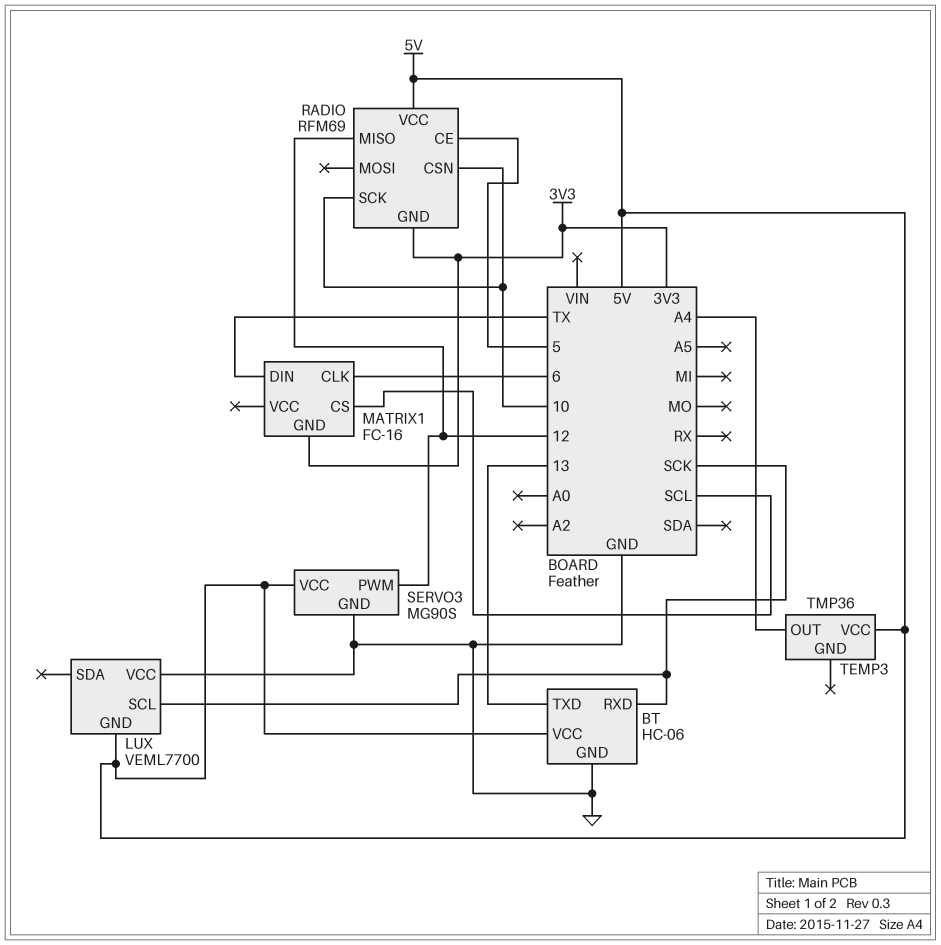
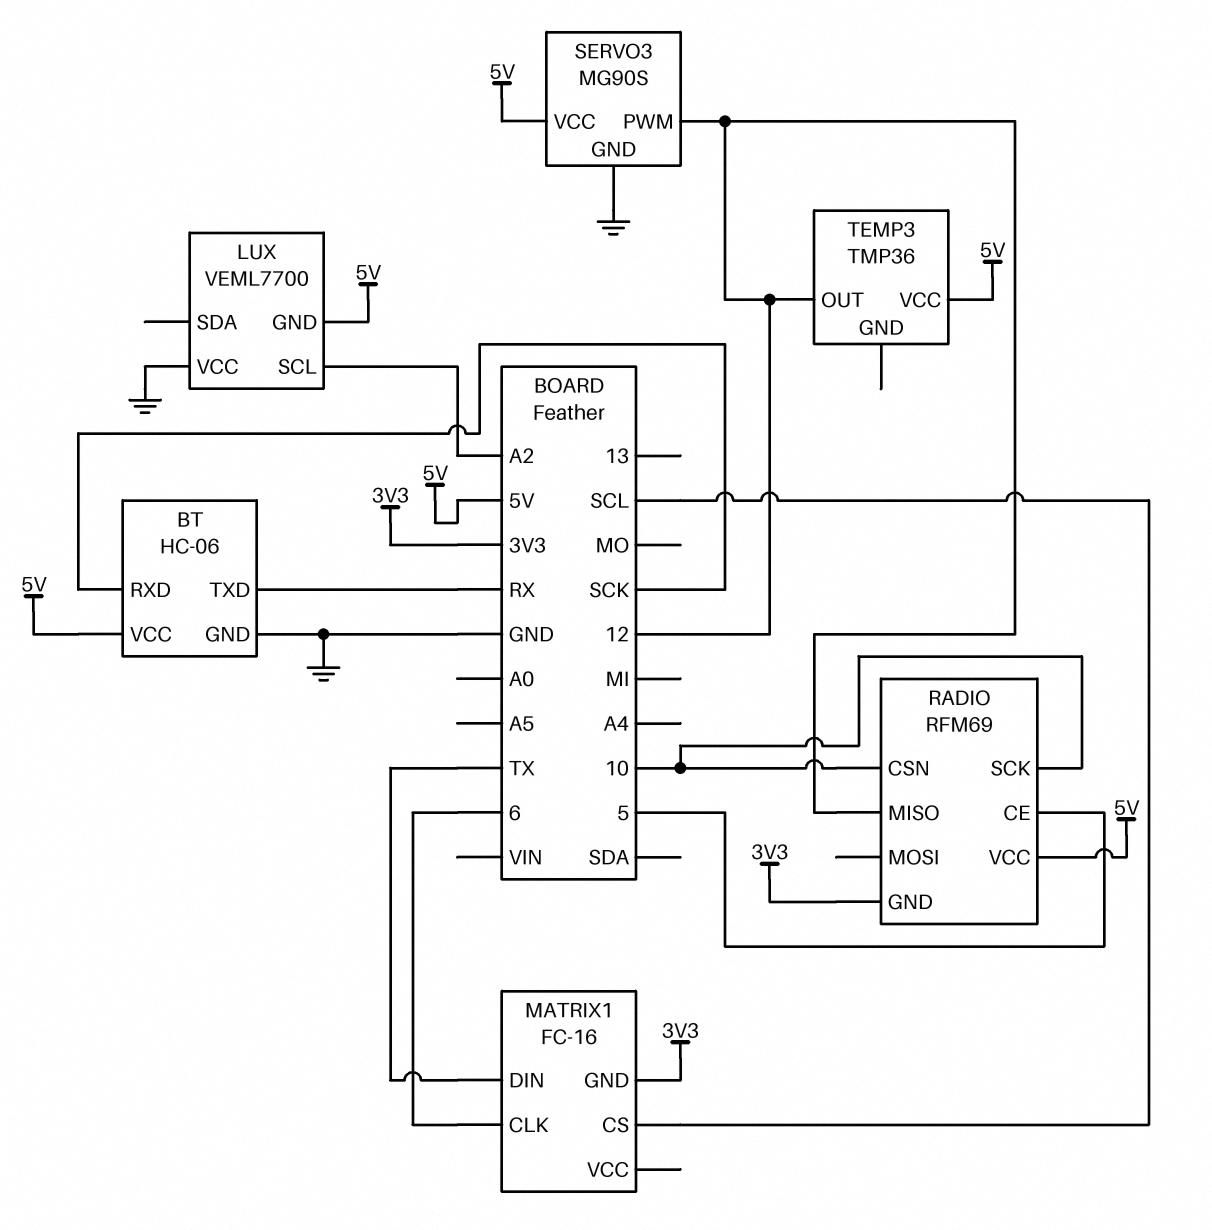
BT pin TXD: 13 -> RX
LUX pin SCL: SCK -> A2
TEMP3 pin OUT: A4 -> 12

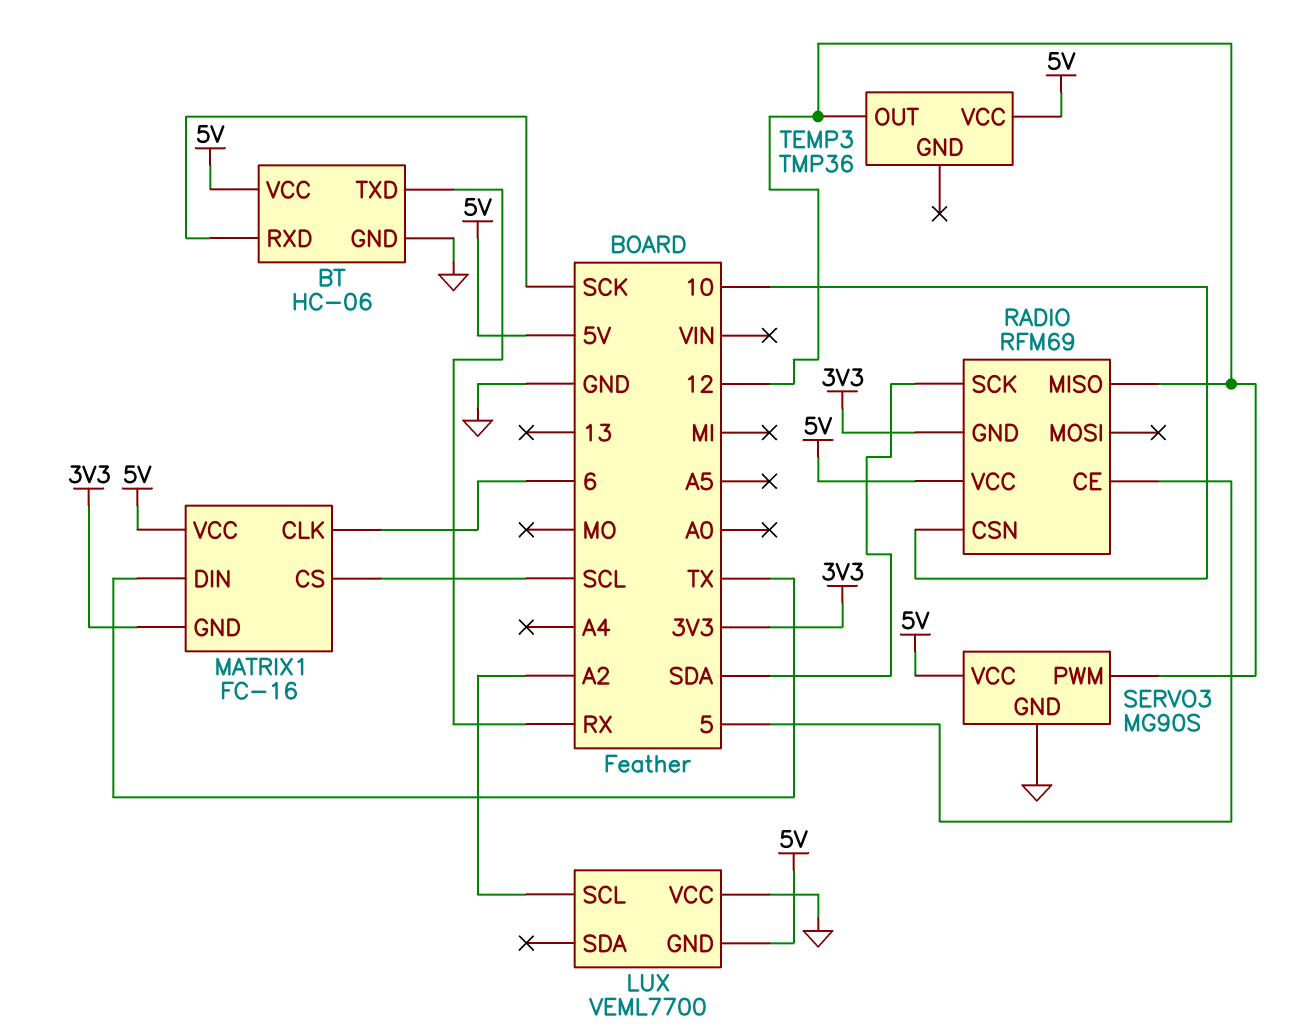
MATRIX1 pin VCC: none -> 5V
RADIO pin SCK: 10 -> SDA

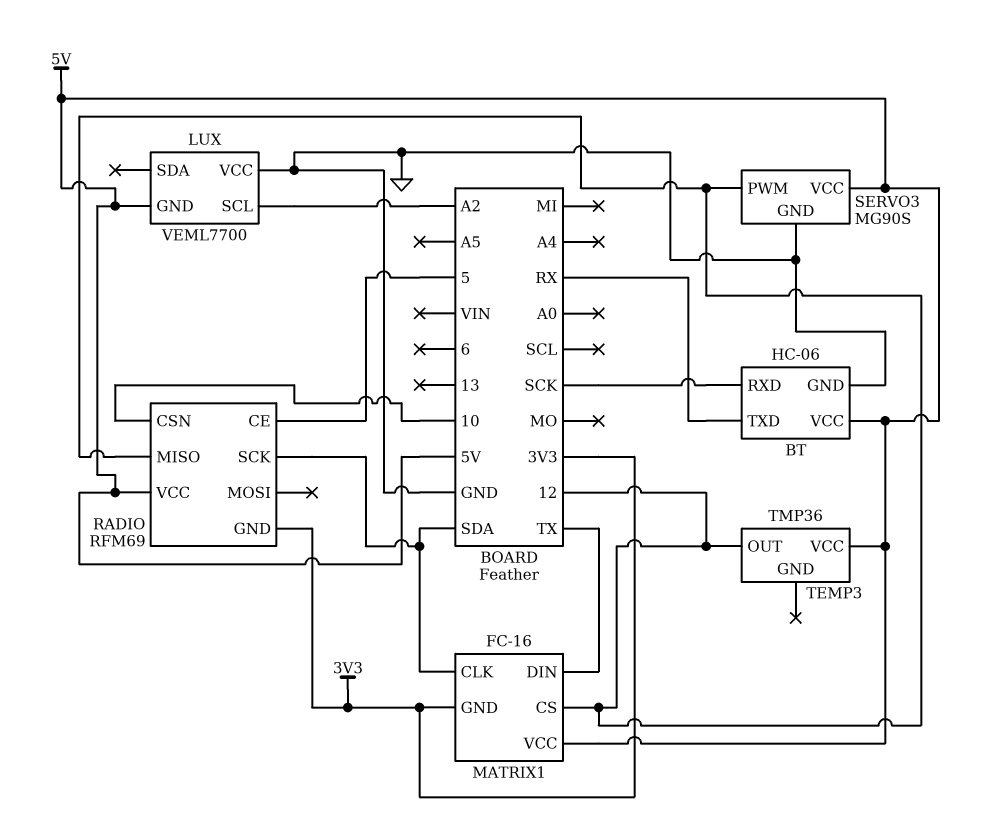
MATRIX1 pin CLK: 6 -> SDA
MATRIX1 pin CS: SCL -> 12

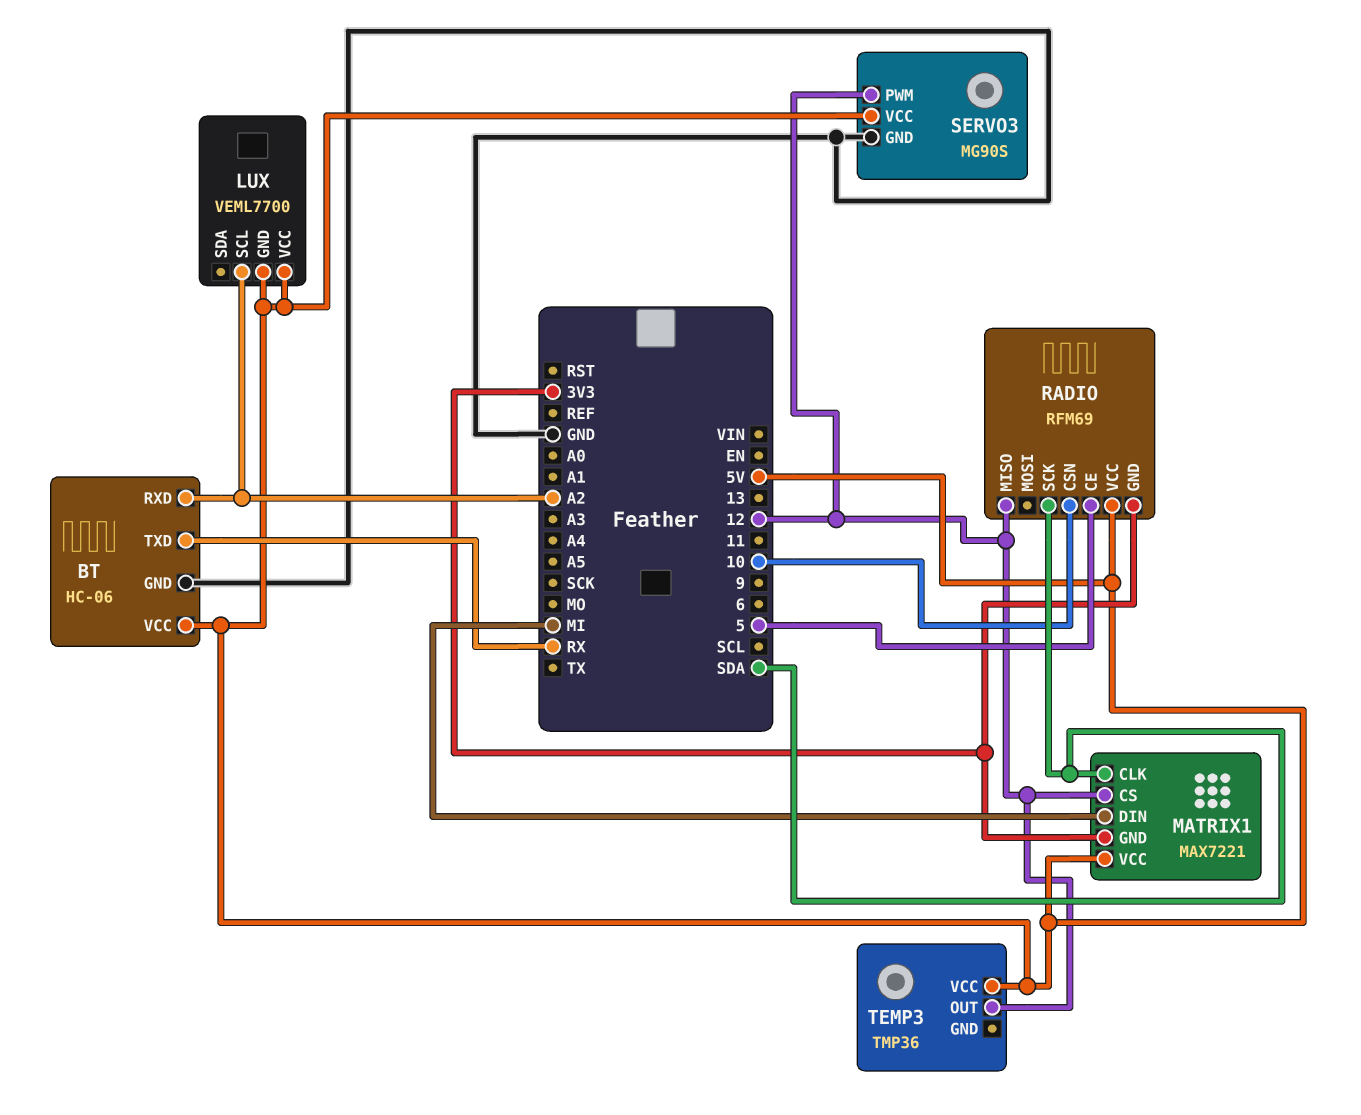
BT pin RXD: SCK -> A2
LUX pin VCC: GND -> 5V
MATRIX1: FC-16 -> MAX7221
MATRIX1 pin DIN: TX -> MI

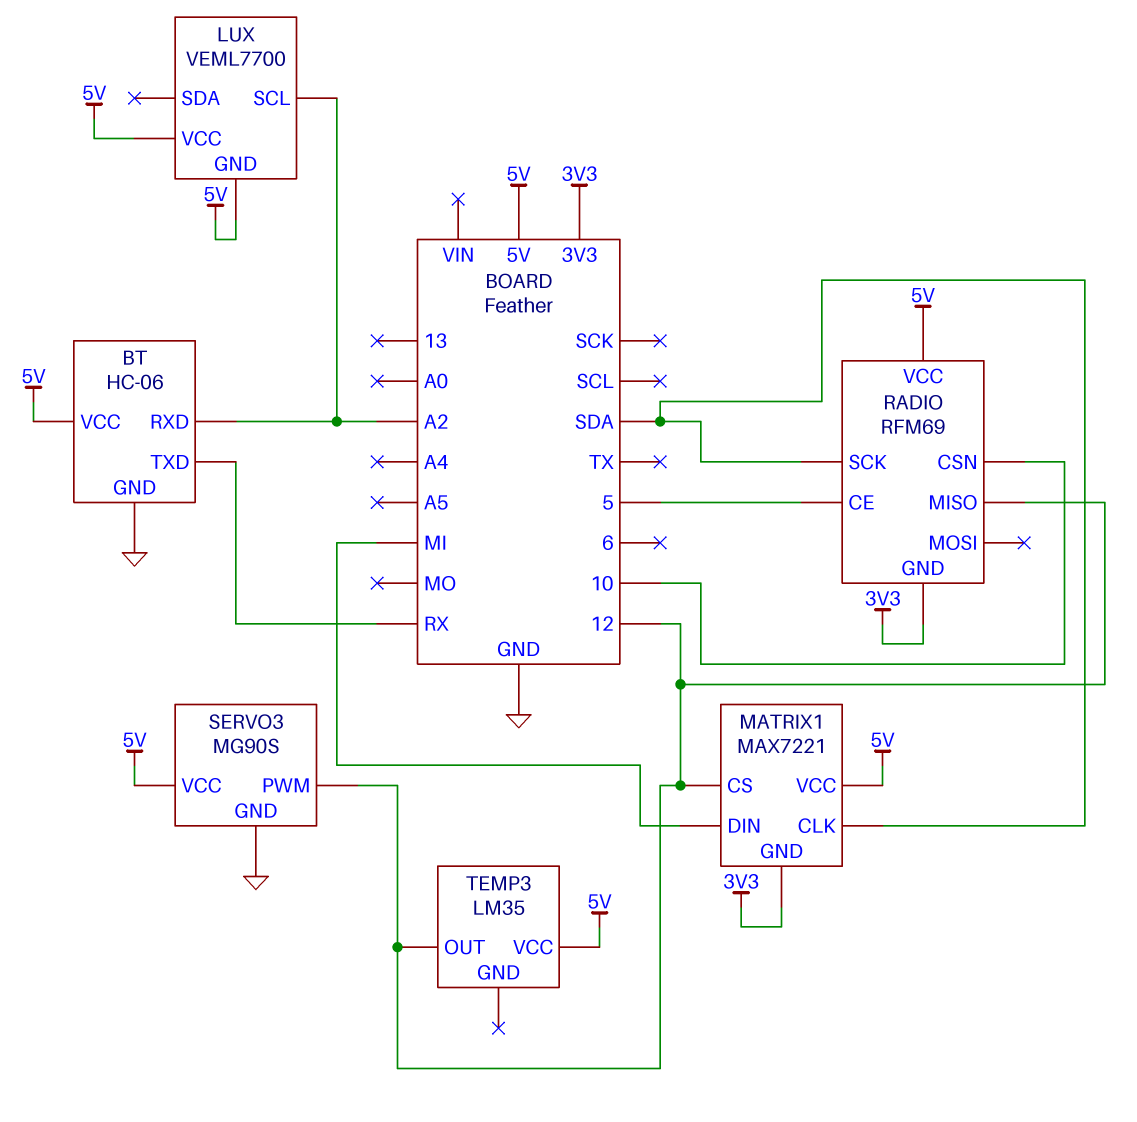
TEMP3: TMP36 -> LM35

